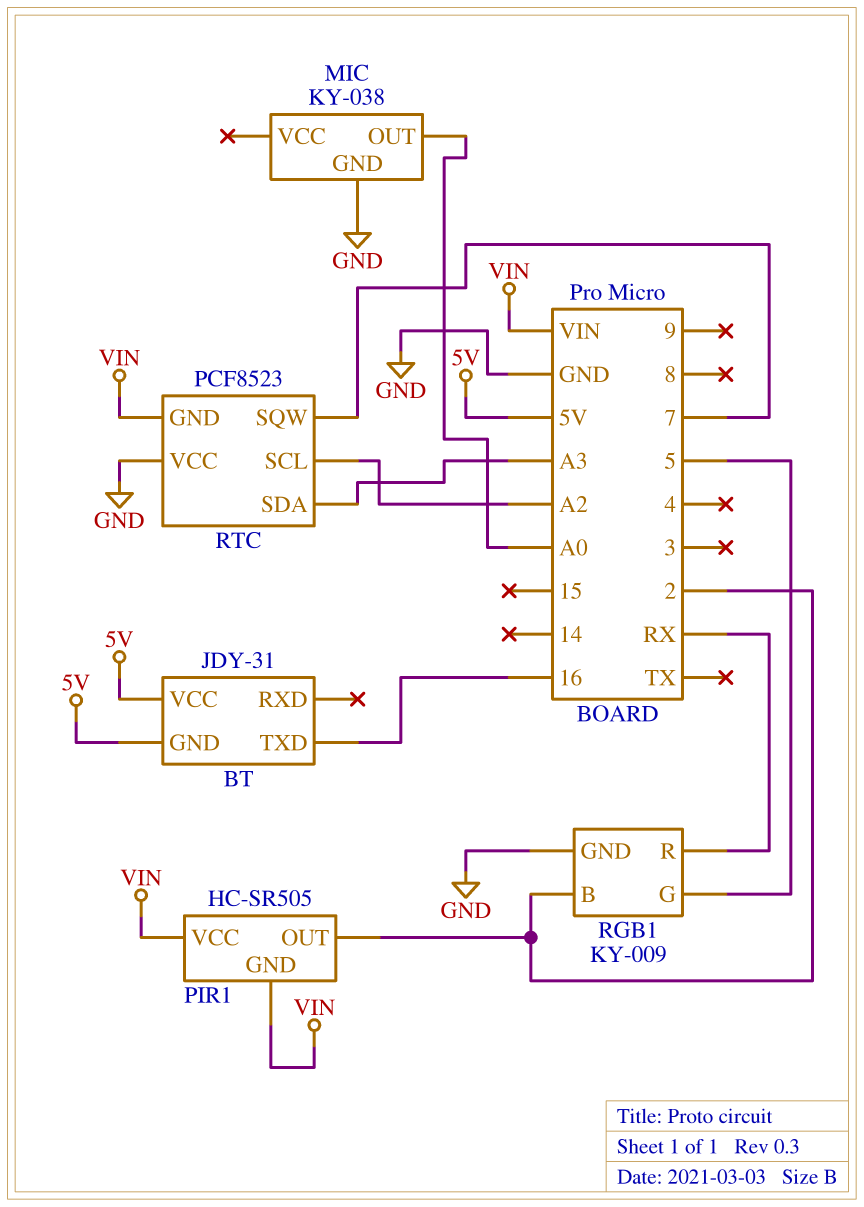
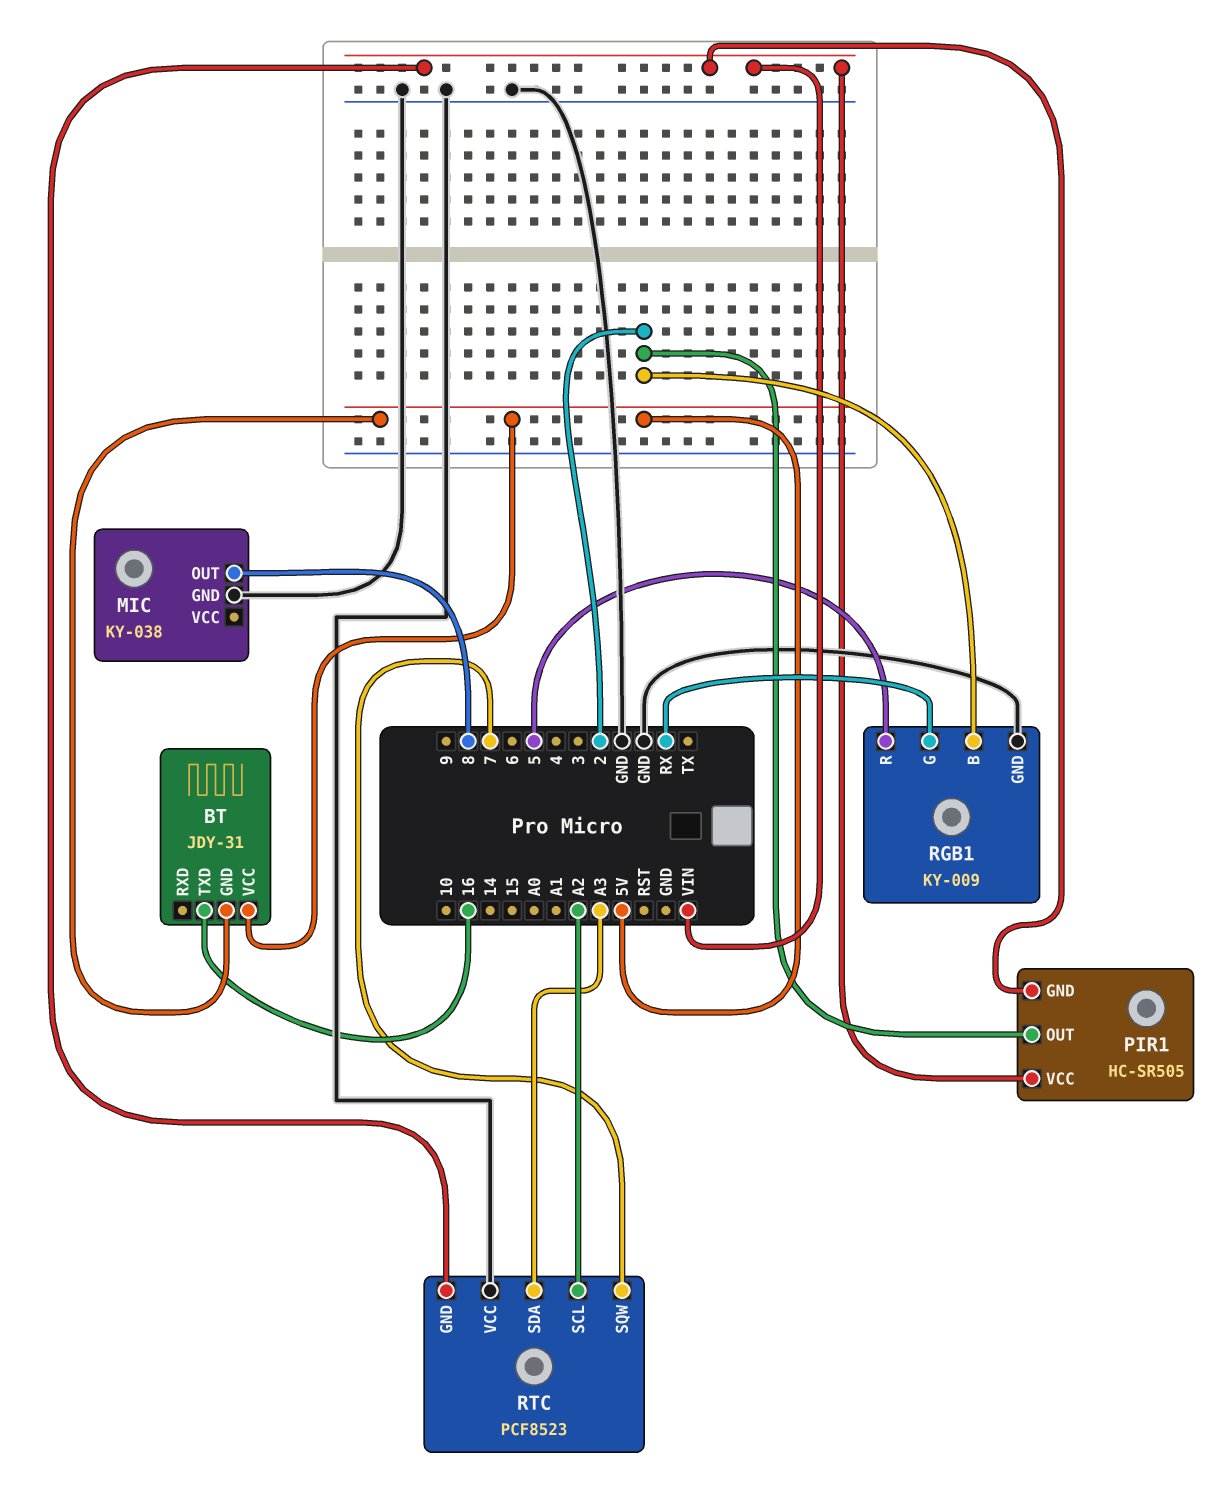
MIC pin OUT: A0 -> 8
RGB1 pin G: 5 -> RX
RGB1 pin R: RX -> 5

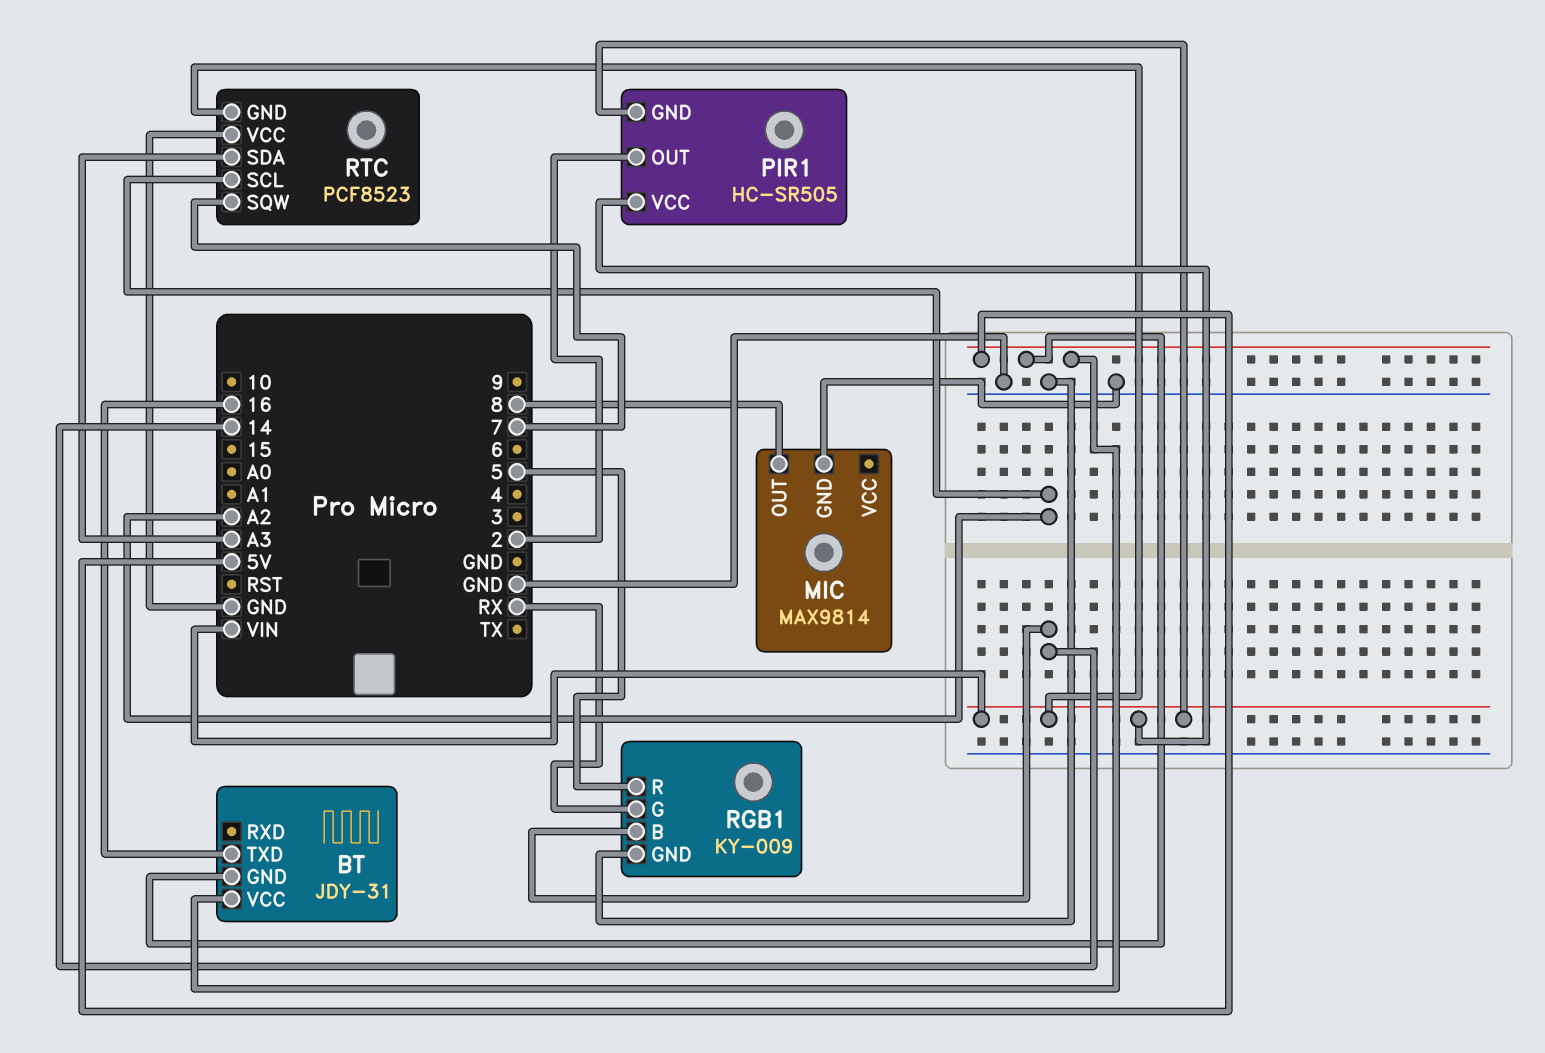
MIC: KY-038 -> MAX9814
RGB1 pin B: 2 -> 14

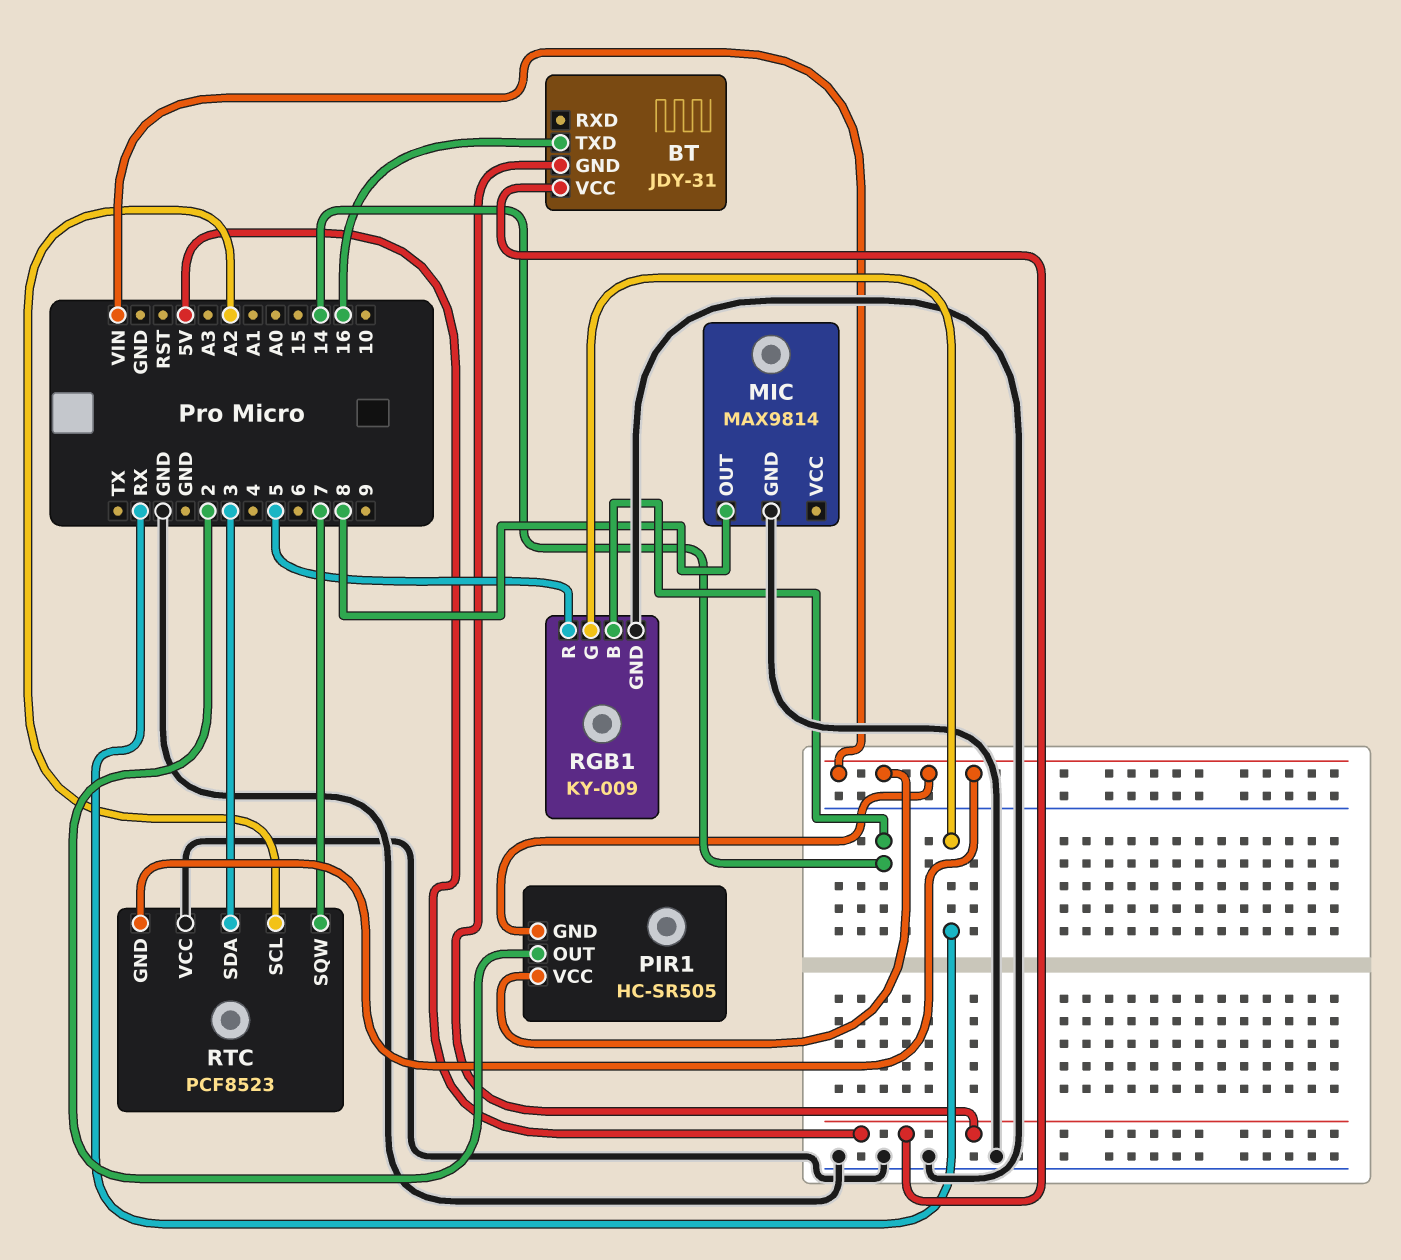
RTC pin SDA: A3 -> 3

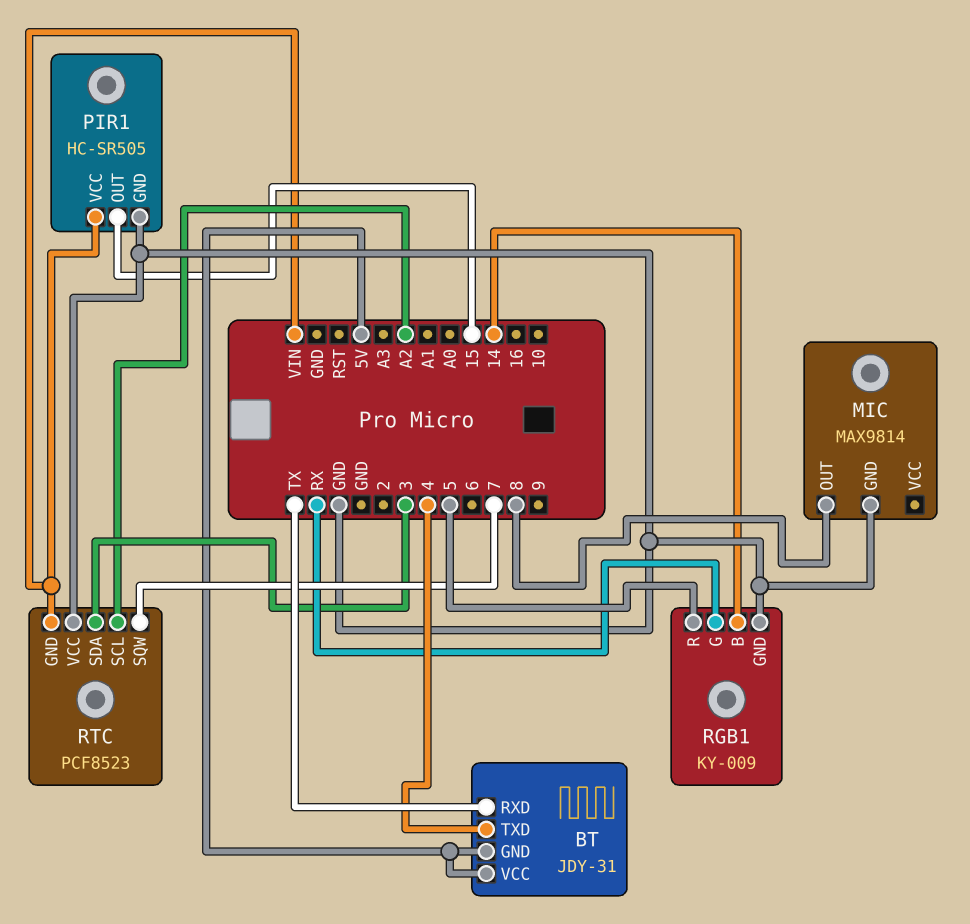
BT pin RXD: none -> TX
BT pin TXD: 16 -> 4
PIR1 pin GND: VIN -> GND
PIR1 pin OUT: 2 -> 15

